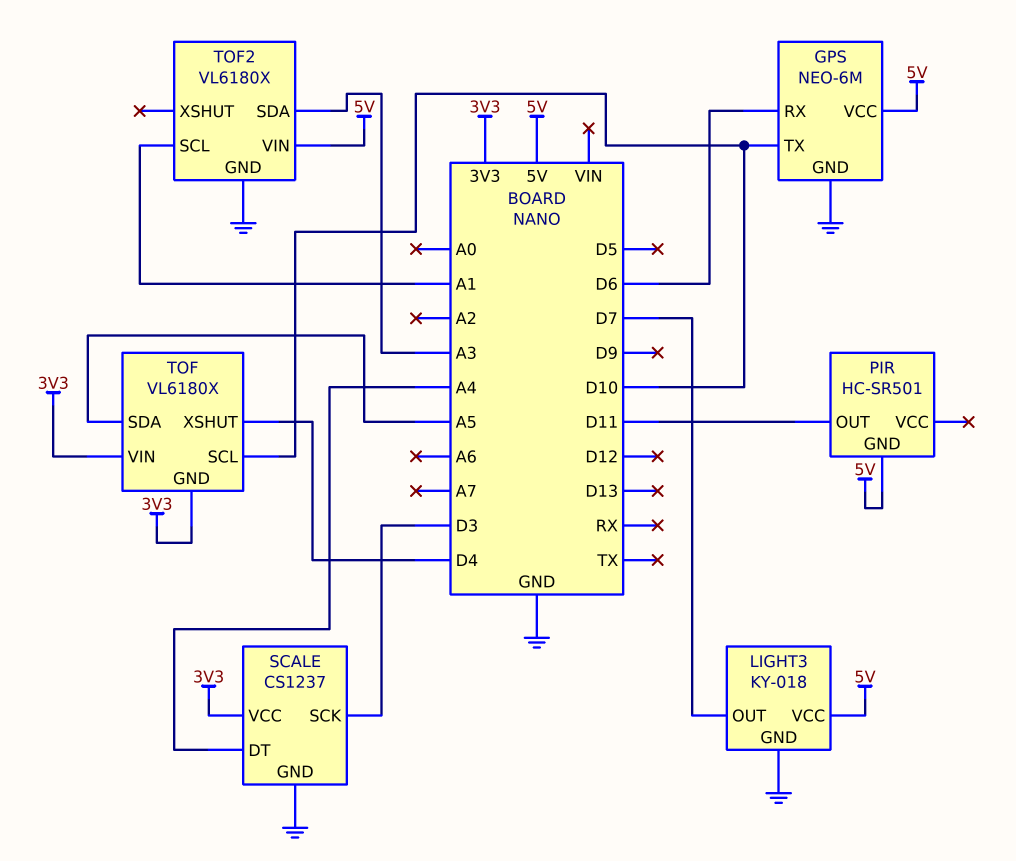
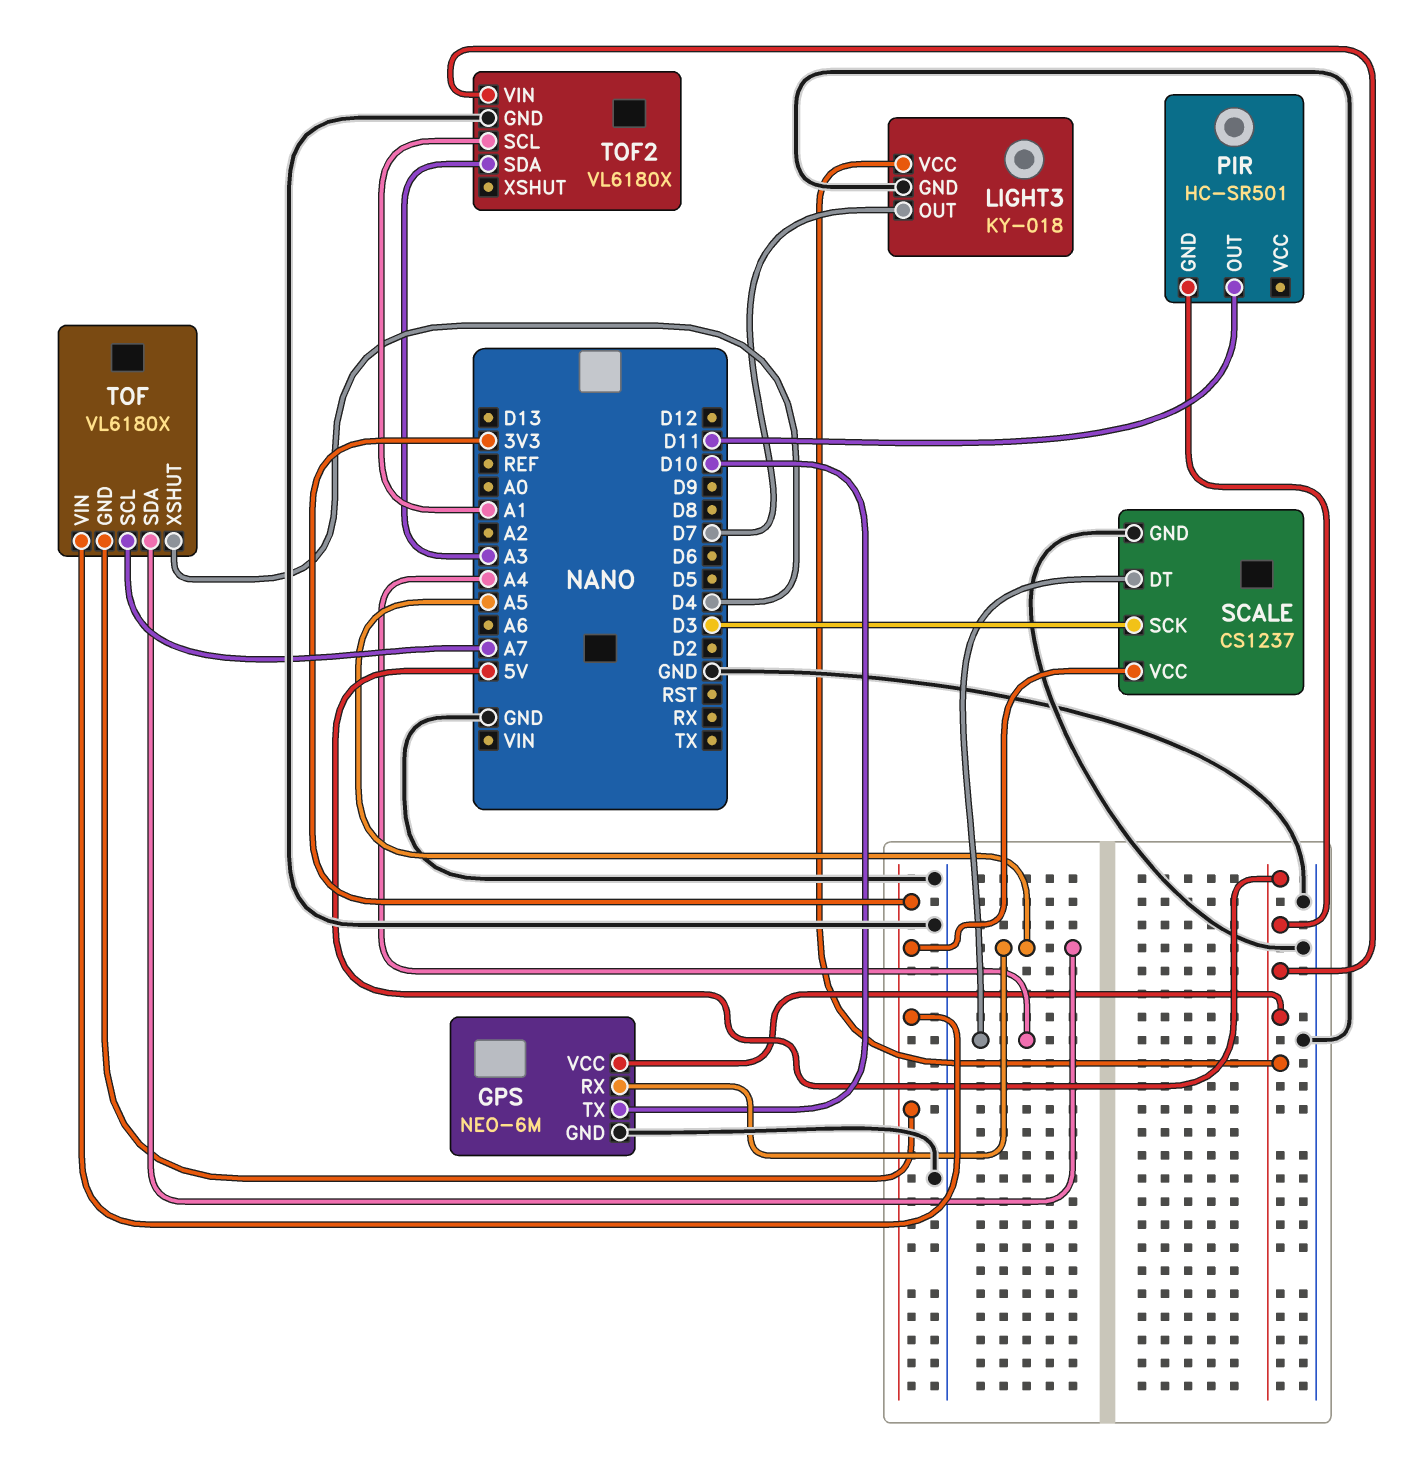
GPS pin RX: D6 -> A5
TOF pin SCL: D10 -> A7

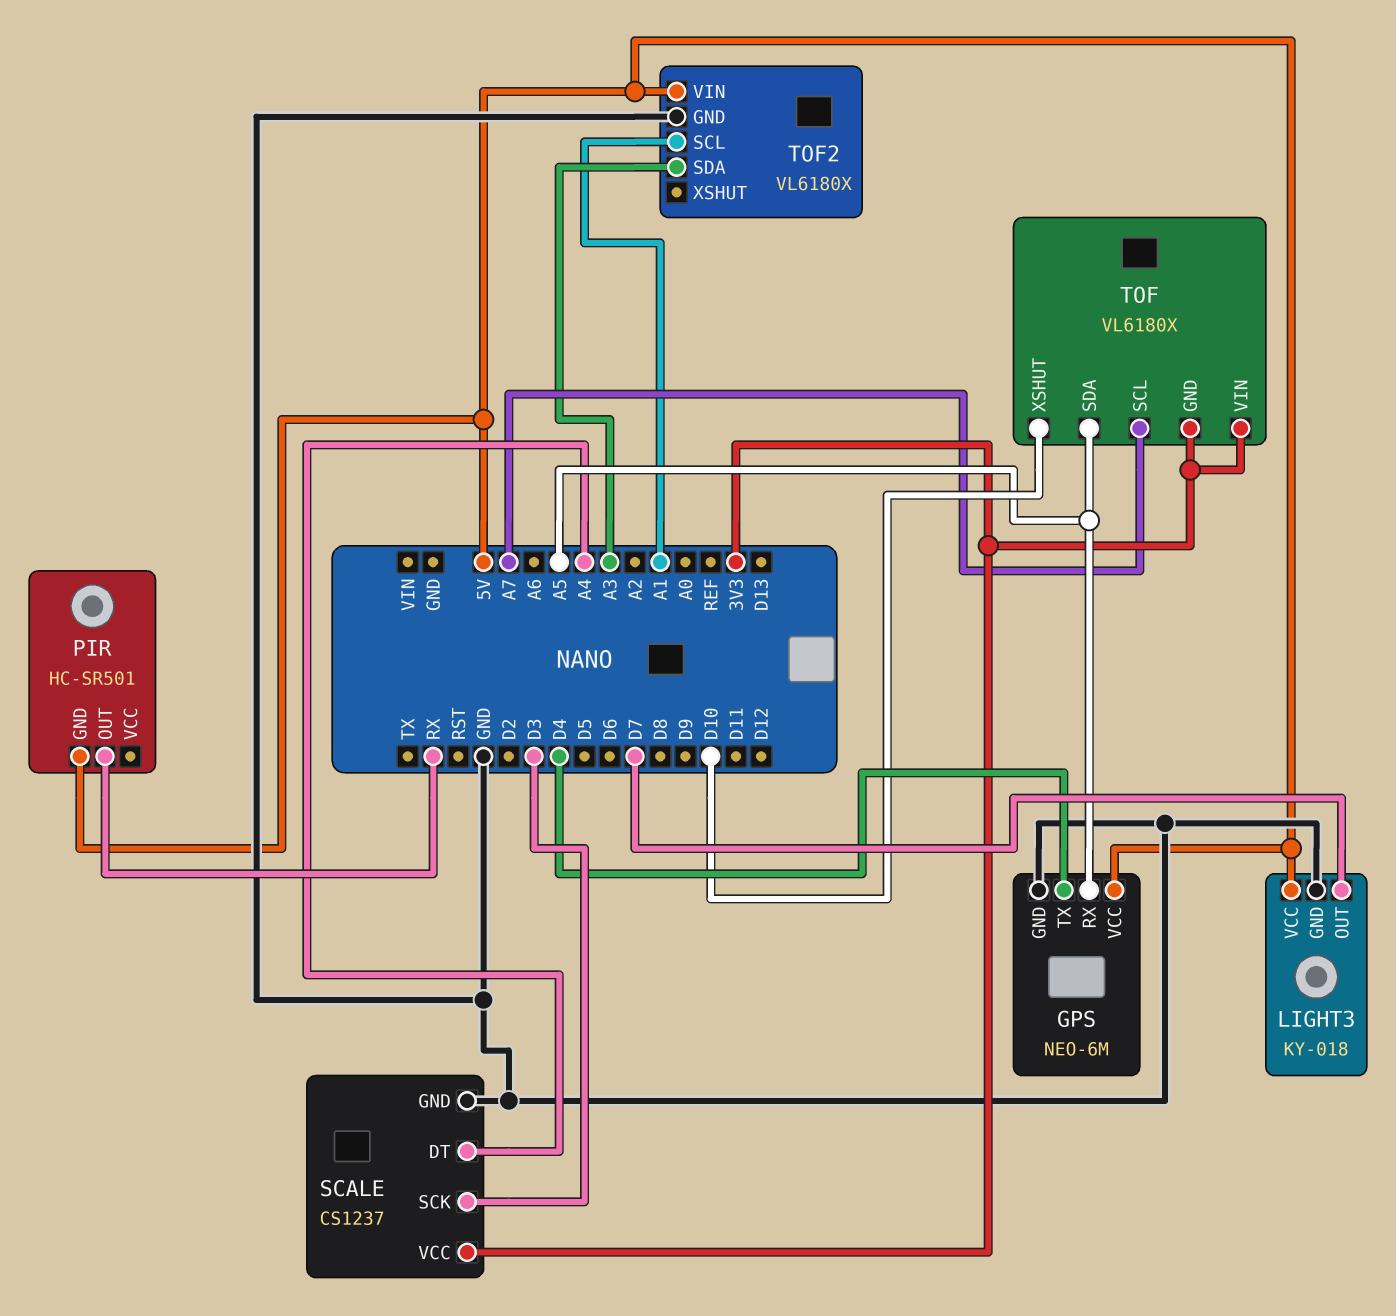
GPS pin TX: D10 -> D4
PIR pin OUT: D11 -> RX
TOF pin XSHUT: D4 -> D10

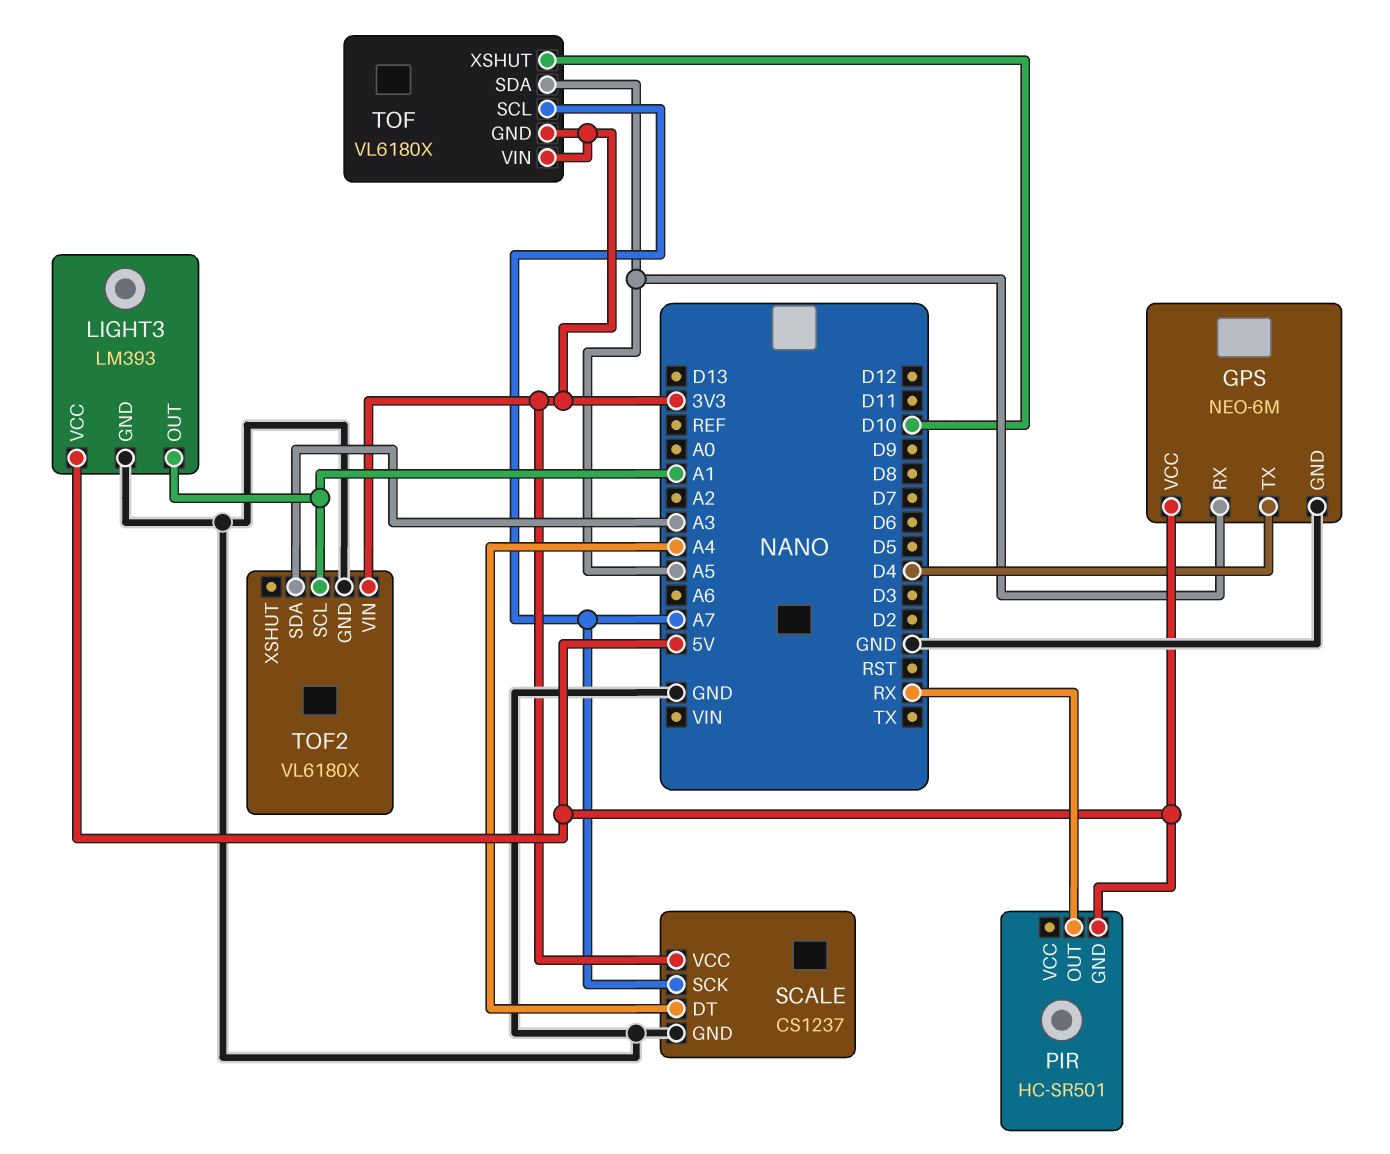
LIGHT3: KY-018 -> LM393
LIGHT3 pin OUT: D7 -> A1
SCALE pin SCK: D3 -> A7
TOF2 pin VIN: 5V -> 3V3

